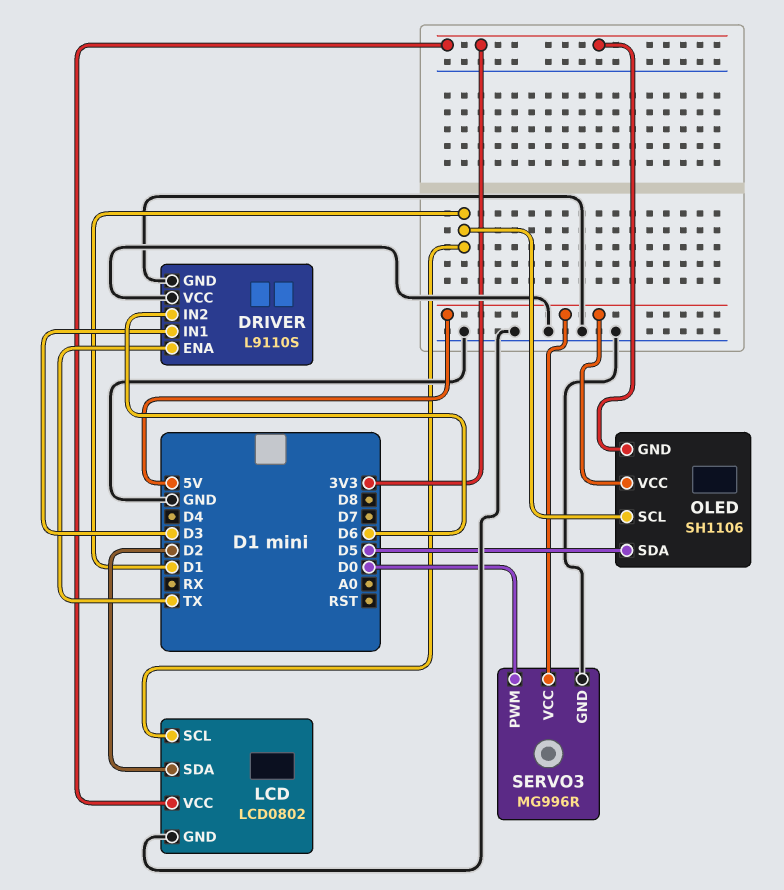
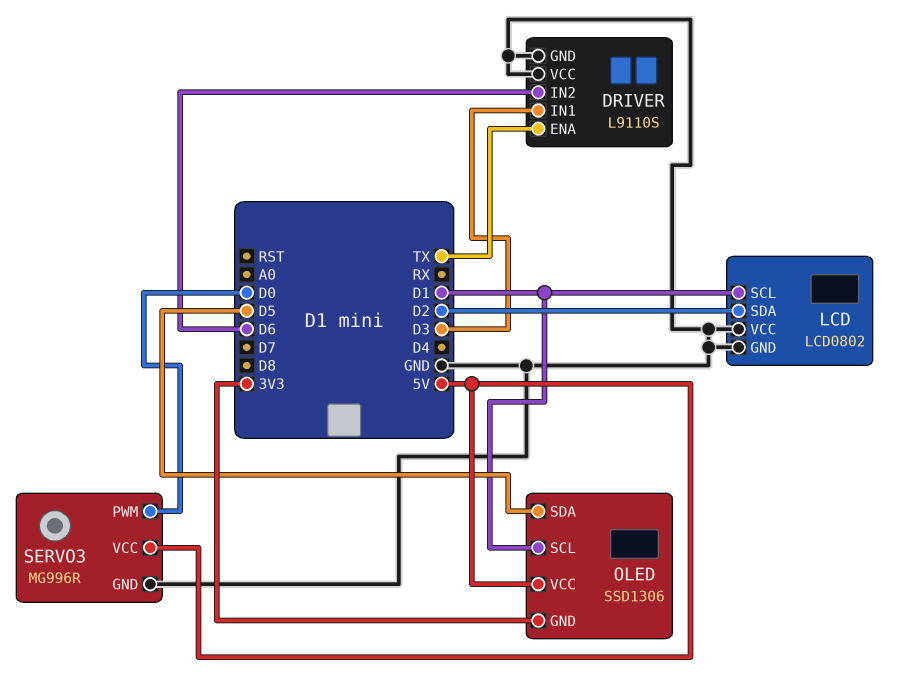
LCD pin VCC: 3V3 -> GND
OLED: SH1106 -> SSD1306

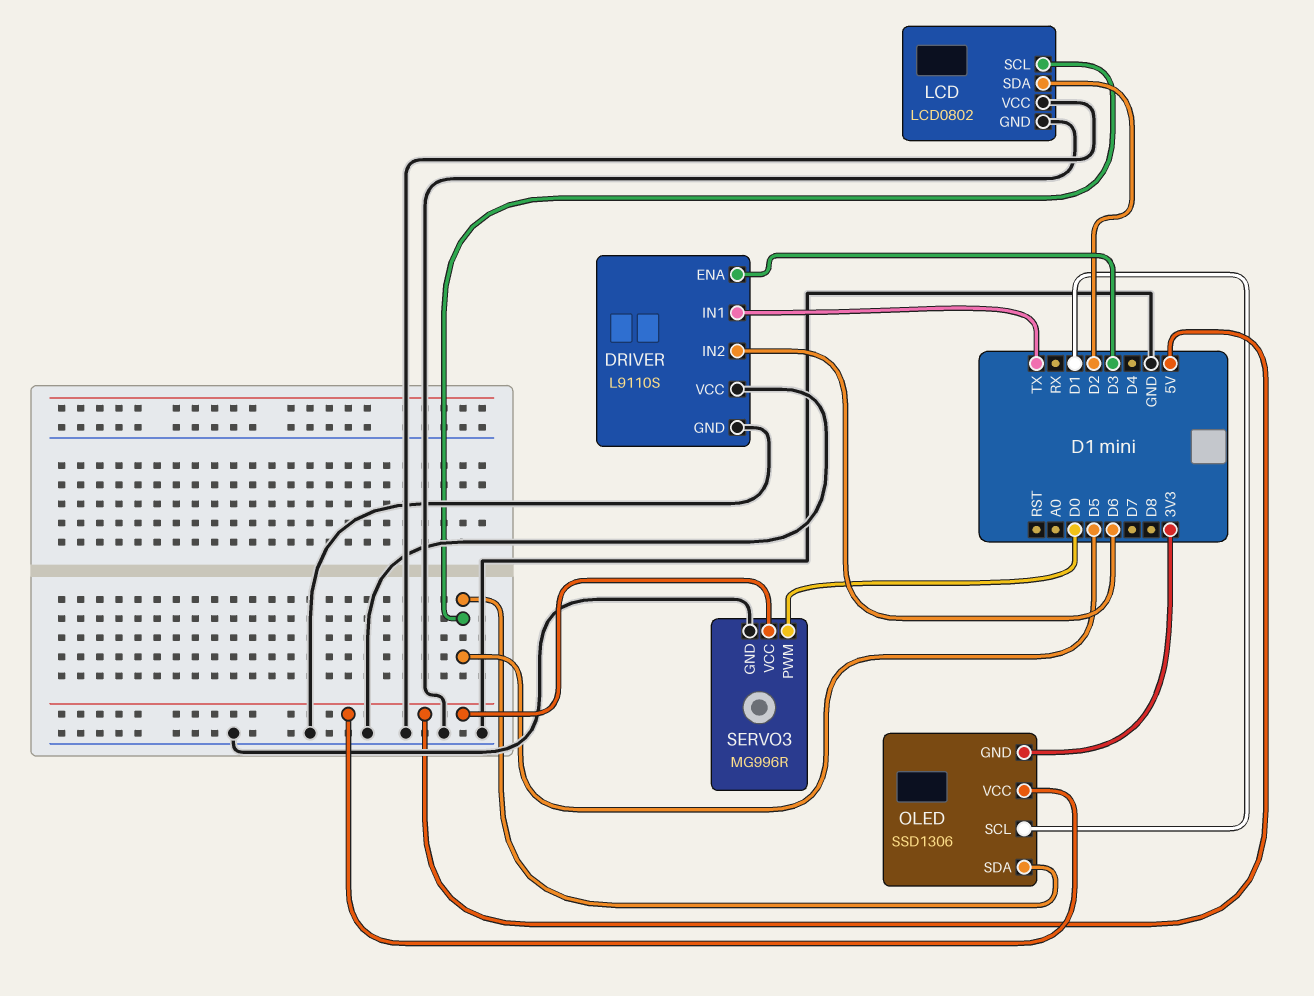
DRIVER pin ENA: TX -> D3
DRIVER pin IN1: D3 -> TX
LCD pin SCL: D1 -> D5

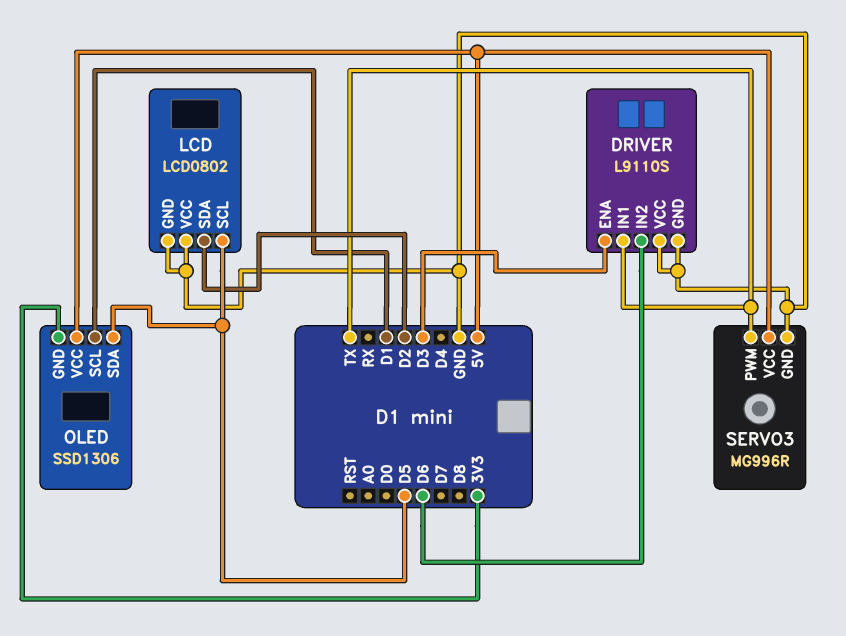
SERVO3 pin PWM: D0 -> TX

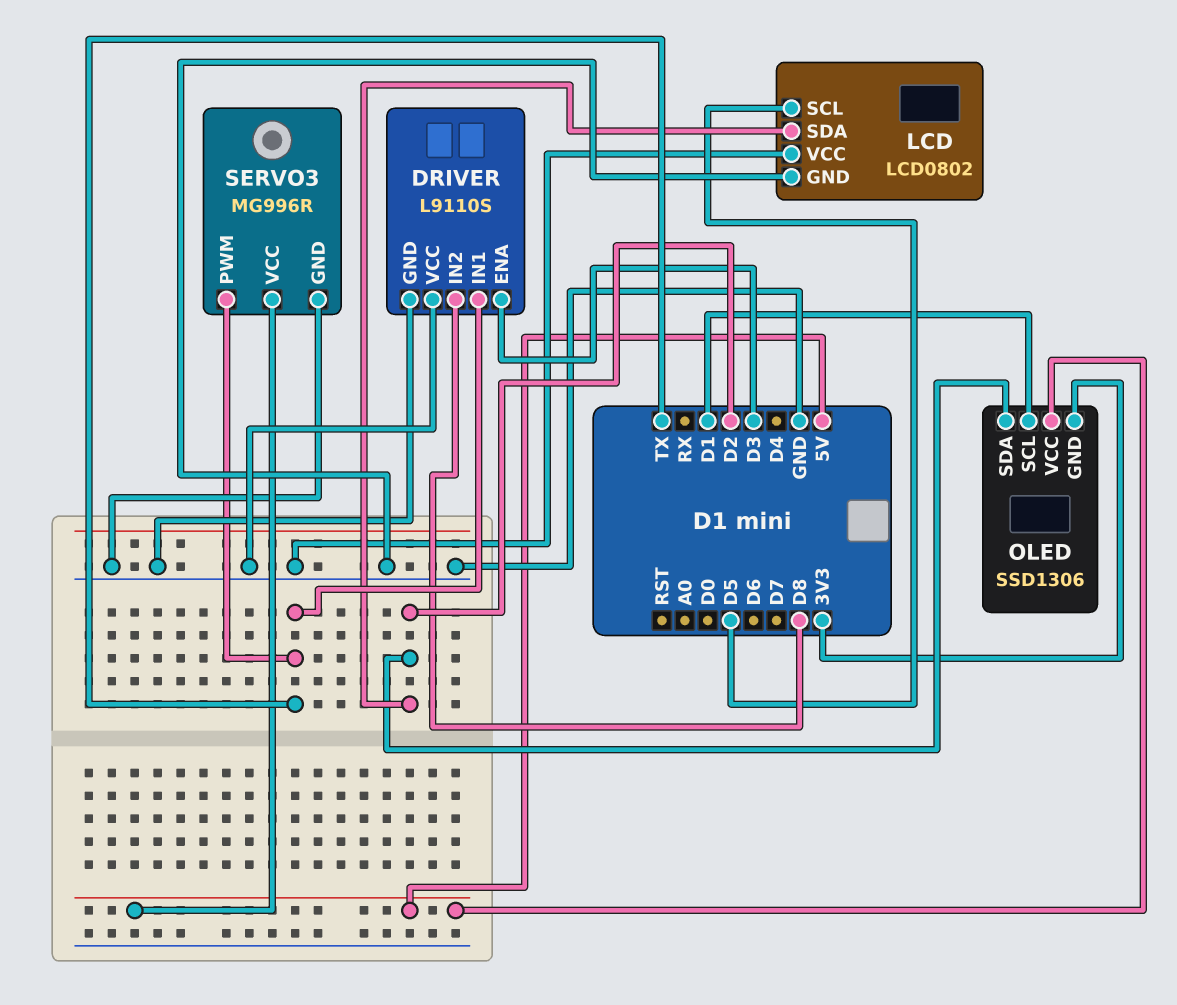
DRIVER pin IN2: D6 -> D8
OLED pin SDA: D5 -> D2

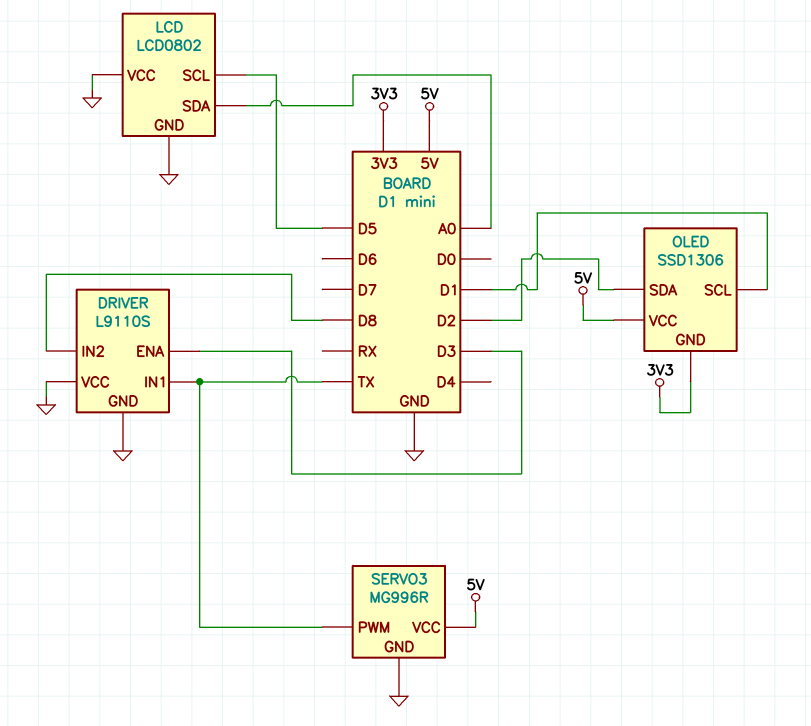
LCD pin SDA: D2 -> A0

